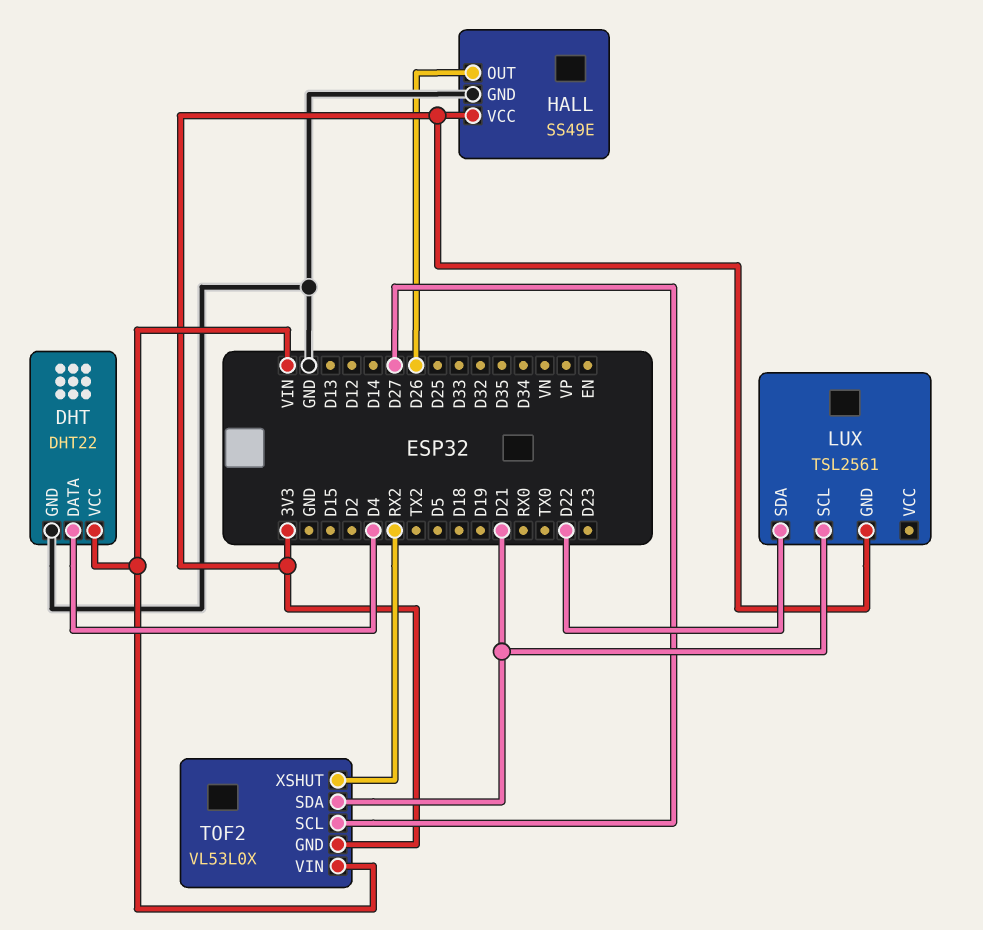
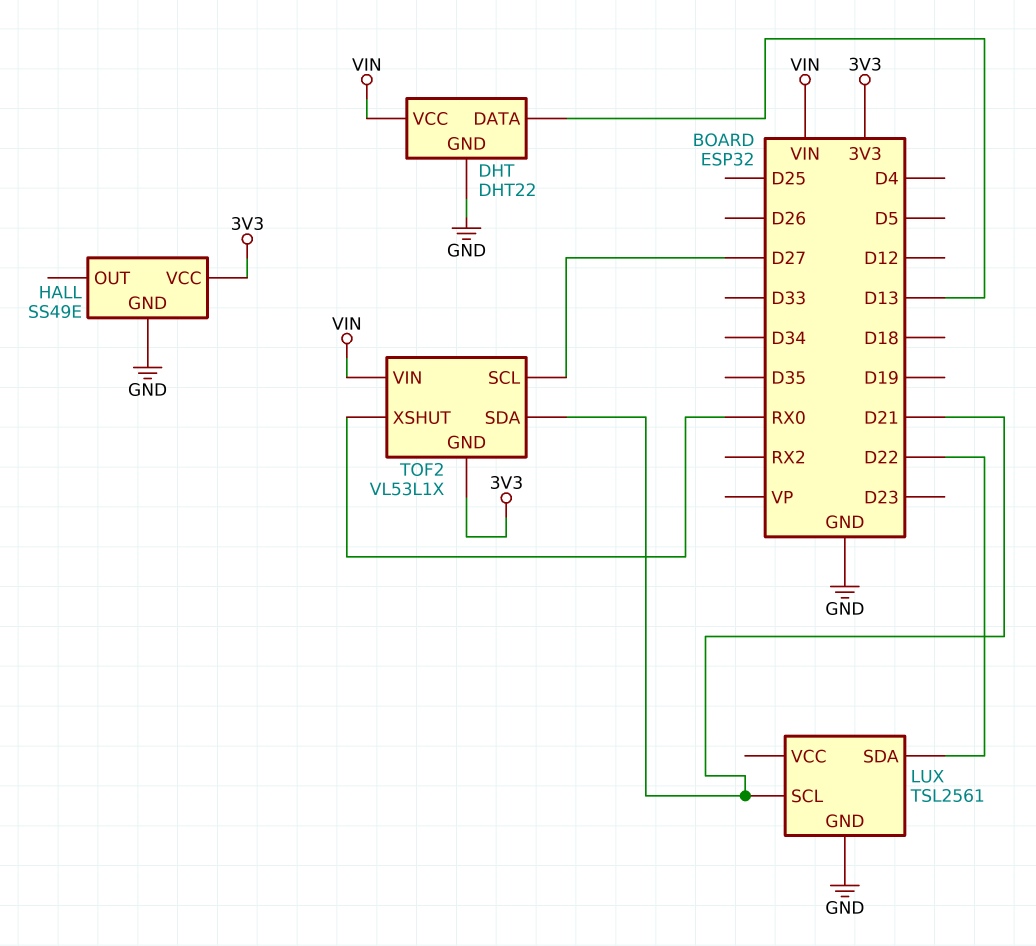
DHT pin DATA: D4 -> D13
HALL pin OUT: D26 -> none
LUX pin GND: 3V3 -> GND
TOF2: VL53L0X -> VL53L1X
TOF2 pin XSHUT: RX2 -> RX0

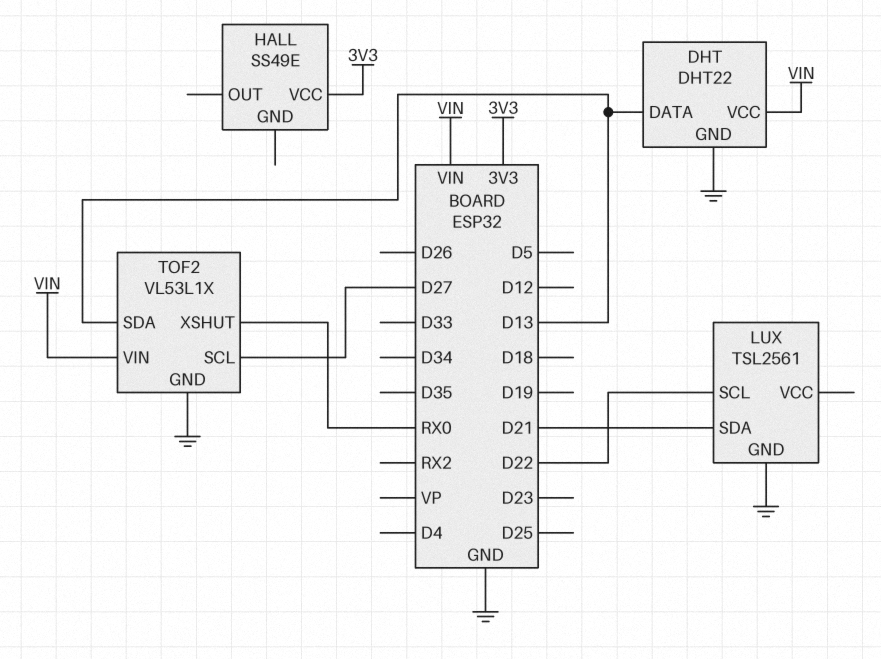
HALL pin GND: GND -> none
LUX pin SCL: D21 -> D22
LUX pin SDA: D22 -> D21
TOF2 pin GND: 3V3 -> GND
TOF2 pin SDA: D21 -> D13

